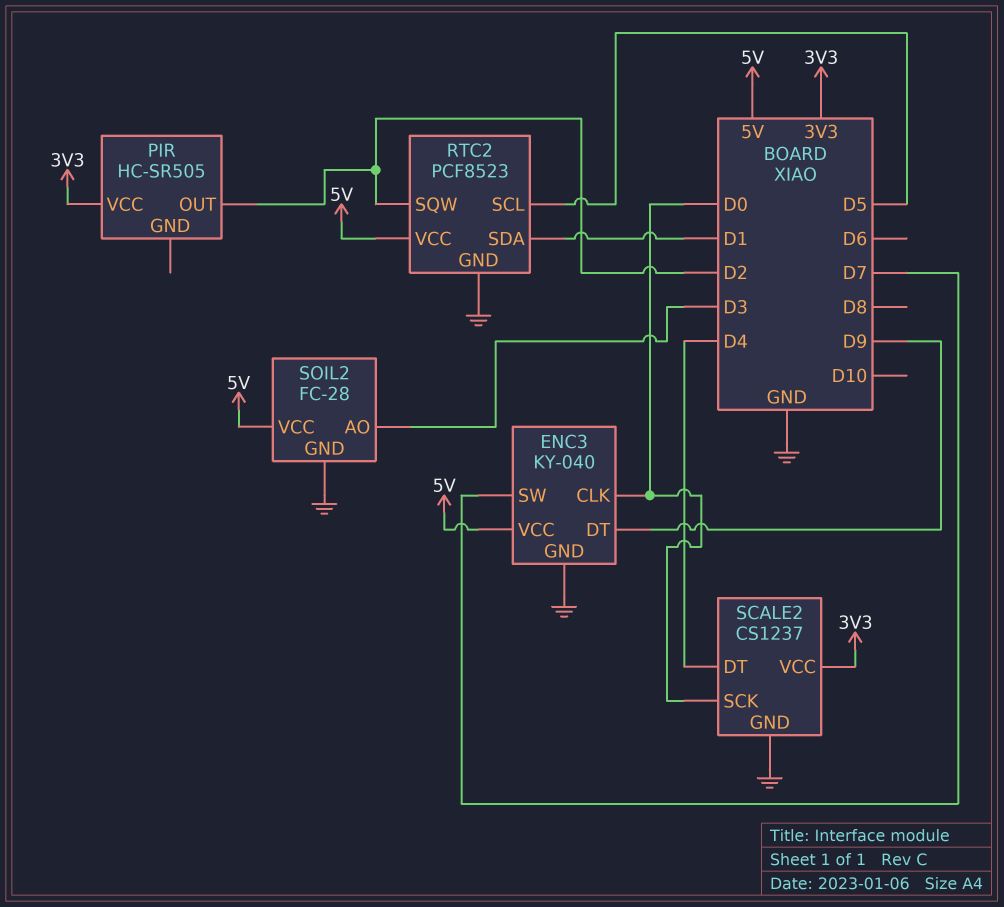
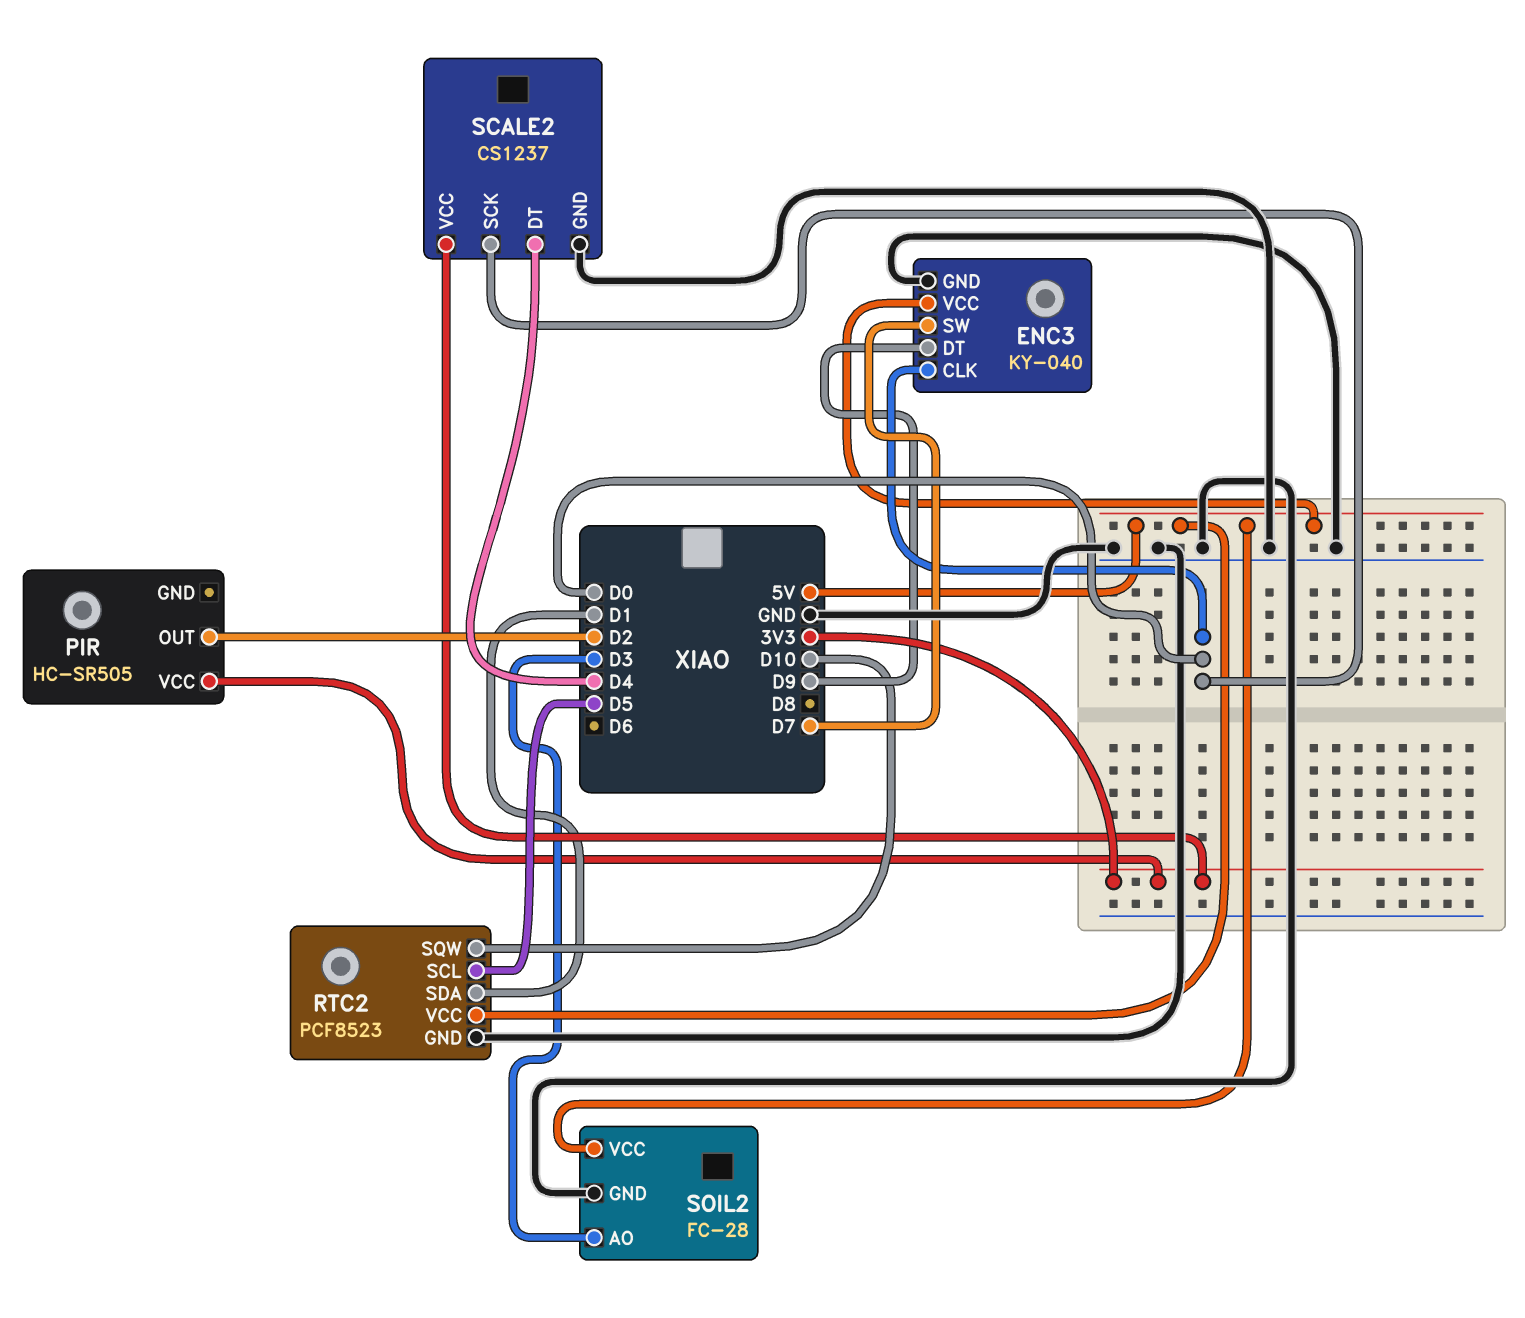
RTC2 pin SQW: D2 -> D10

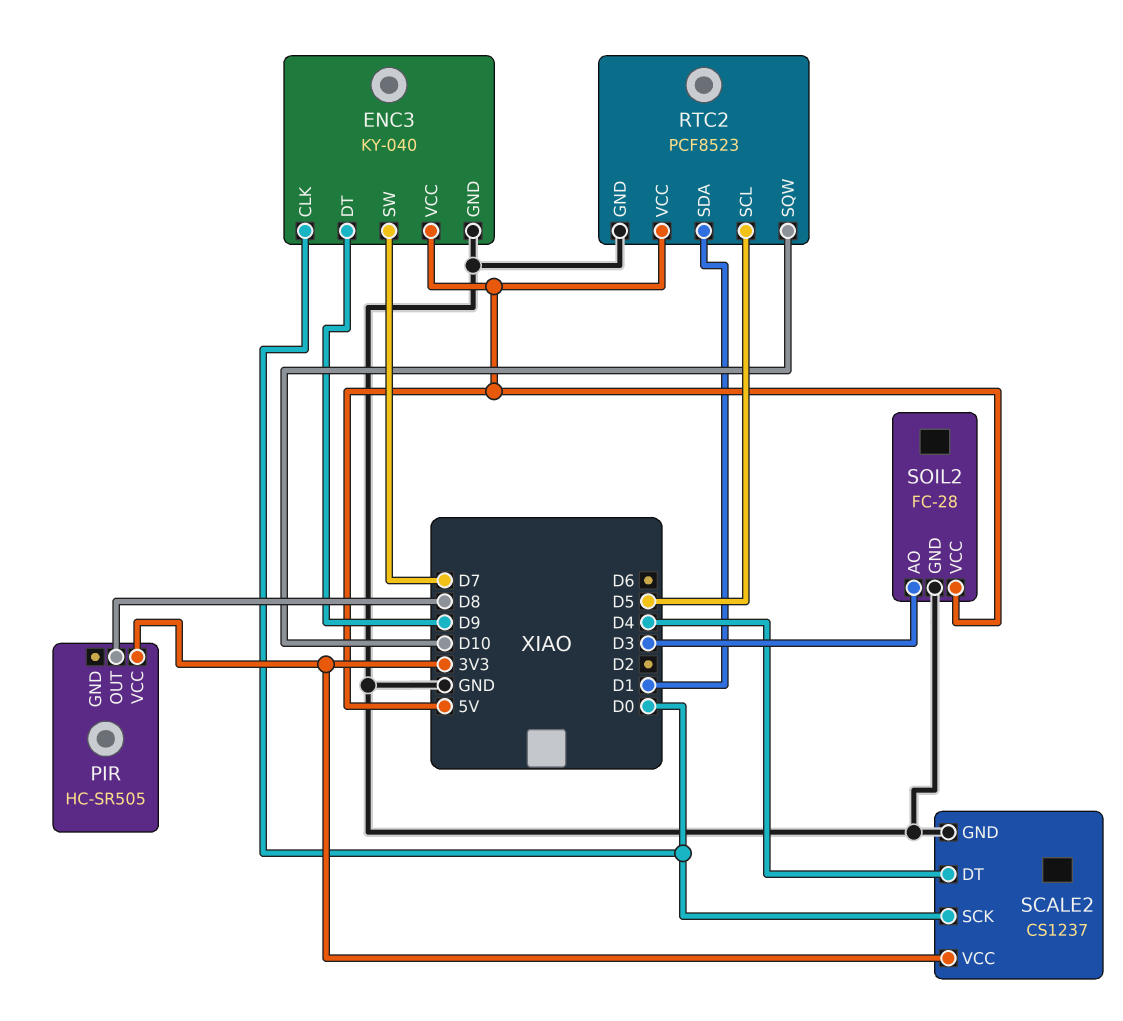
PIR pin OUT: D2 -> D8

